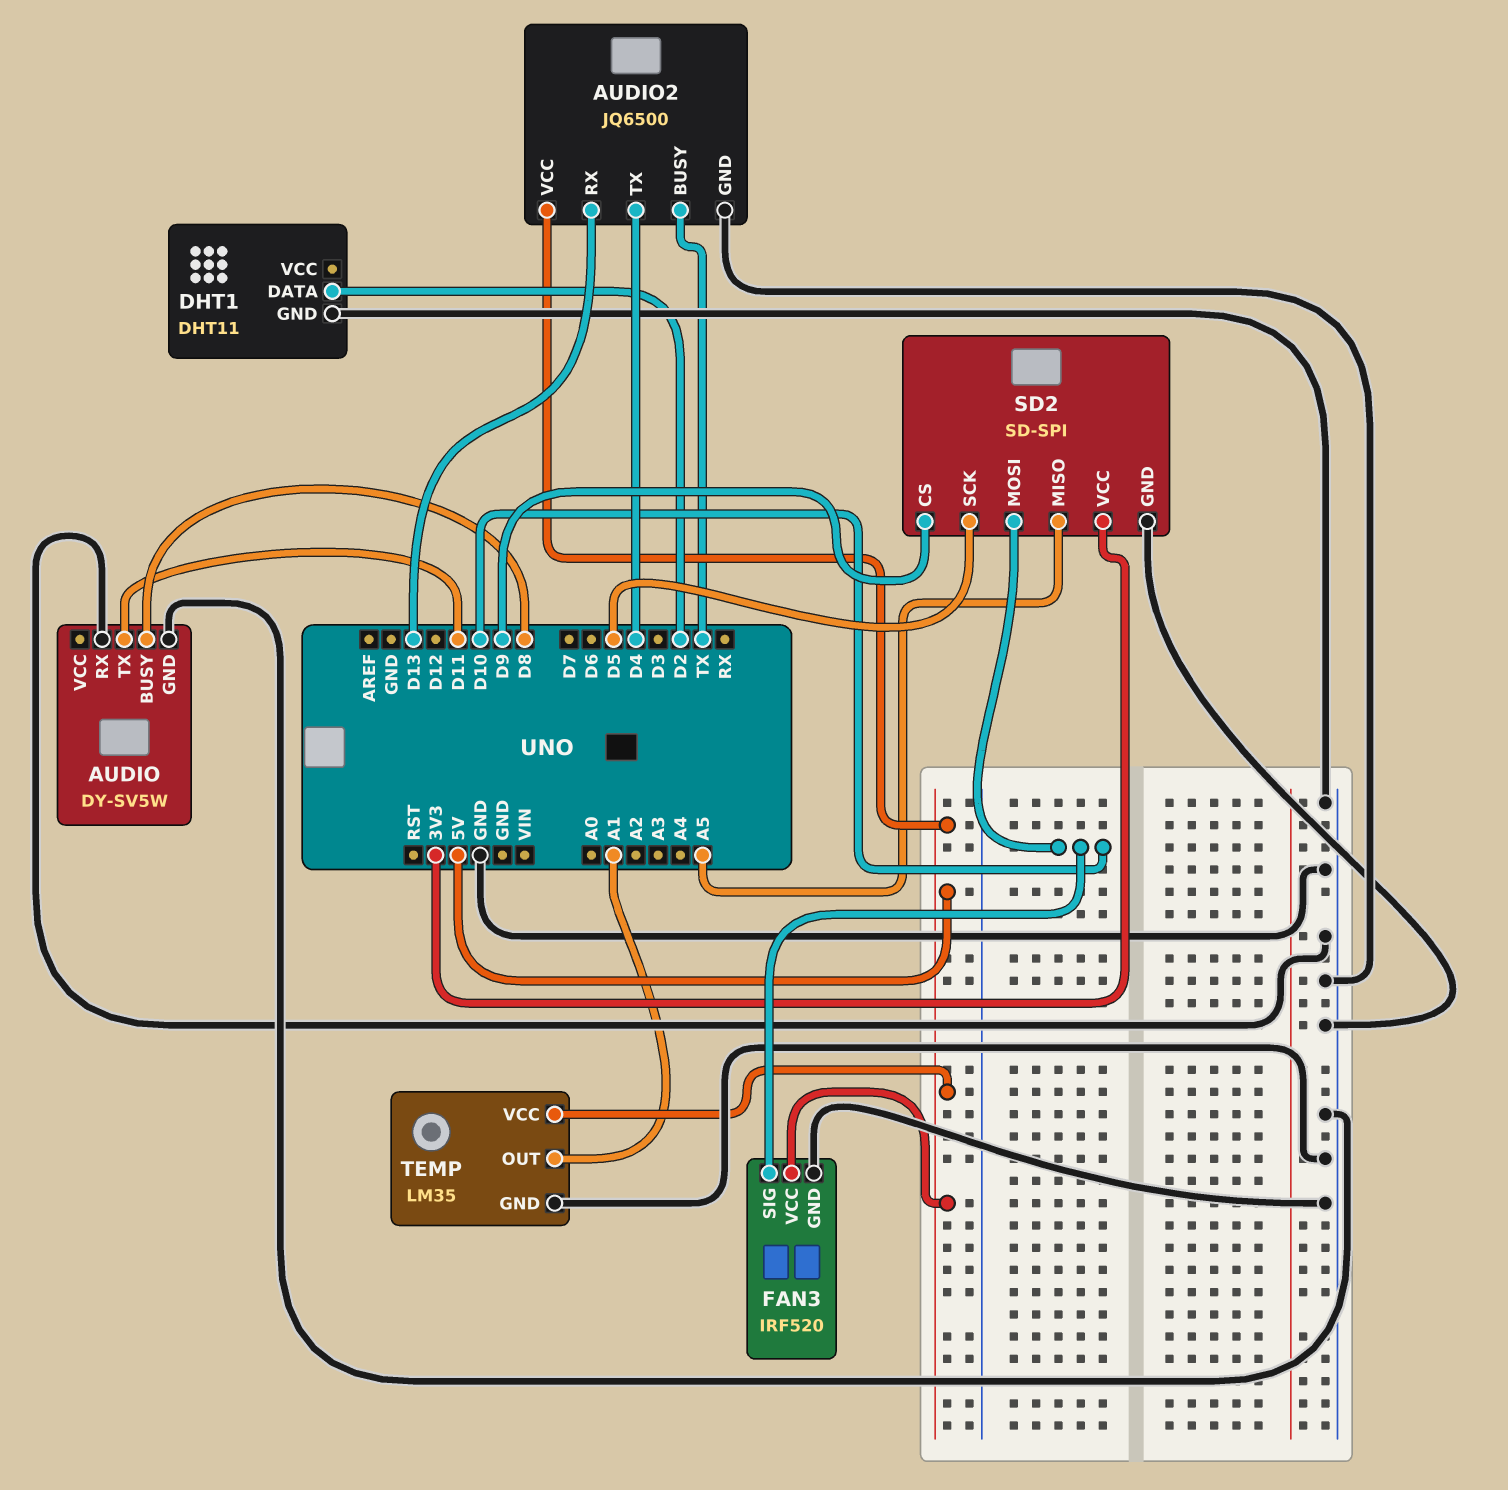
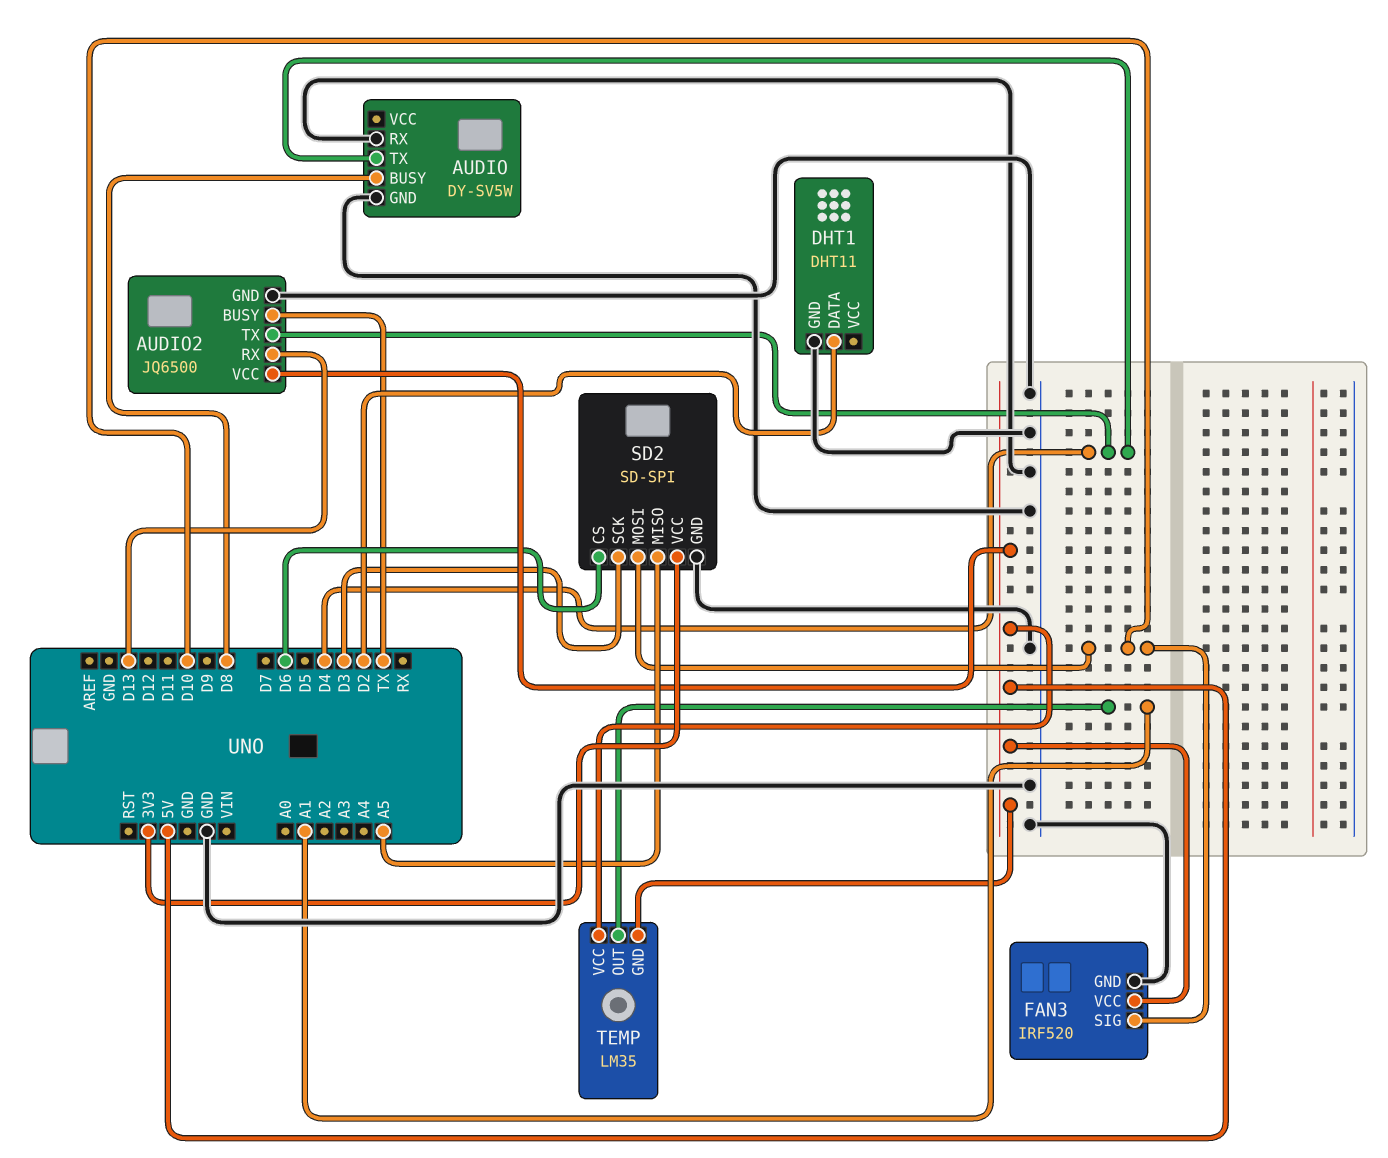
AUDIO pin TX: D11 -> D4
SD2 pin CS: D9 -> D6
SD2 pin SCK: D5 -> D3
TEMP pin GND: GND -> 5V

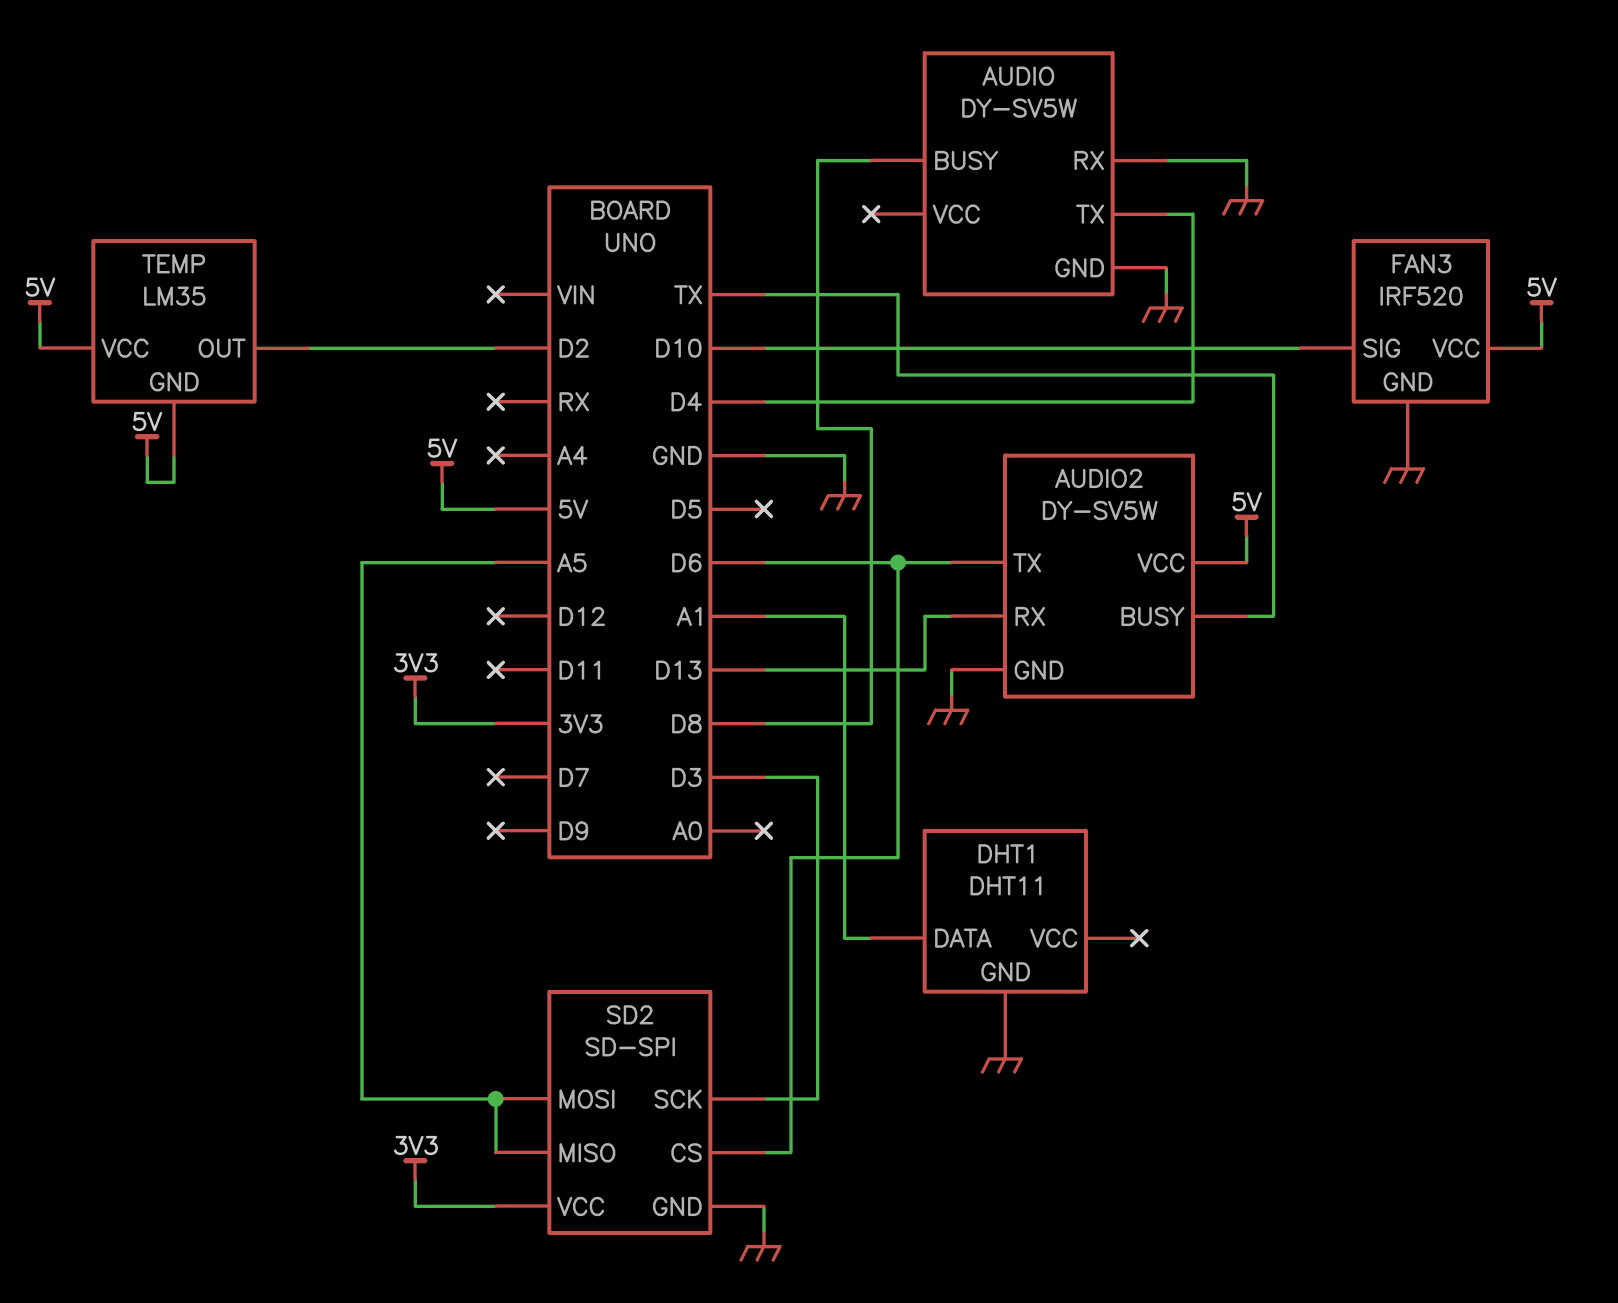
AUDIO2: JQ6500 -> DY-SV5W
AUDIO2 pin TX: D4 -> D6
DHT1 pin DATA: D2 -> A1
SD2 pin MOSI: D10 -> A5
TEMP pin OUT: A1 -> D2

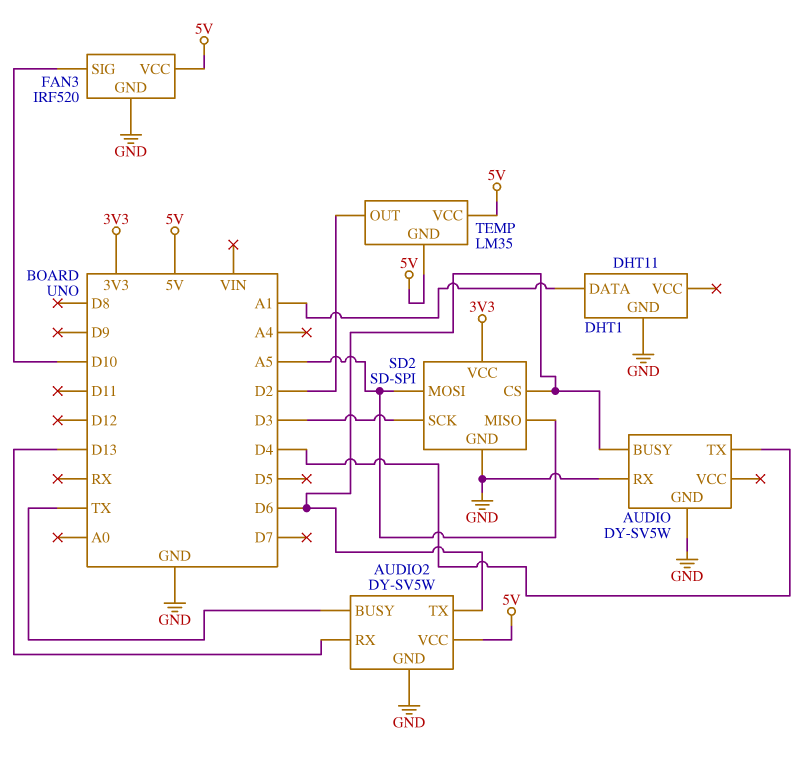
AUDIO pin BUSY: D8 -> D6

